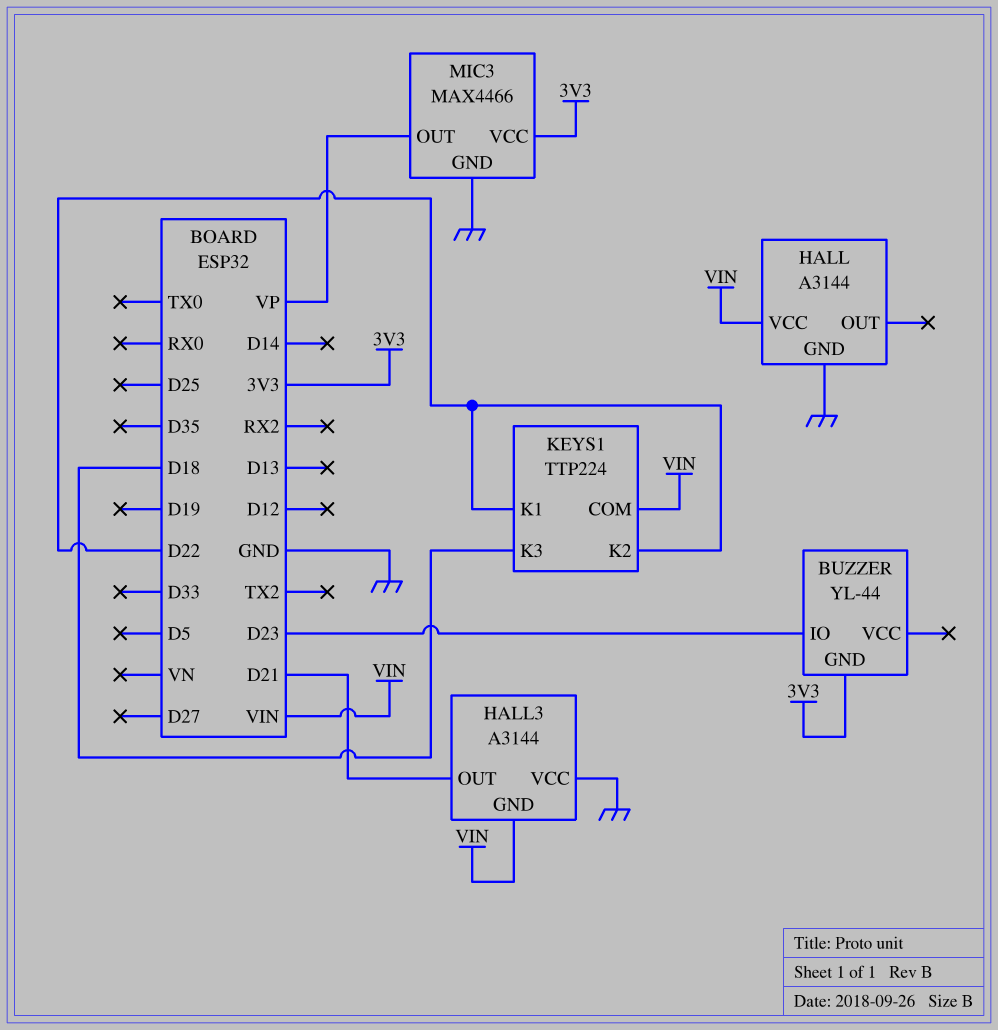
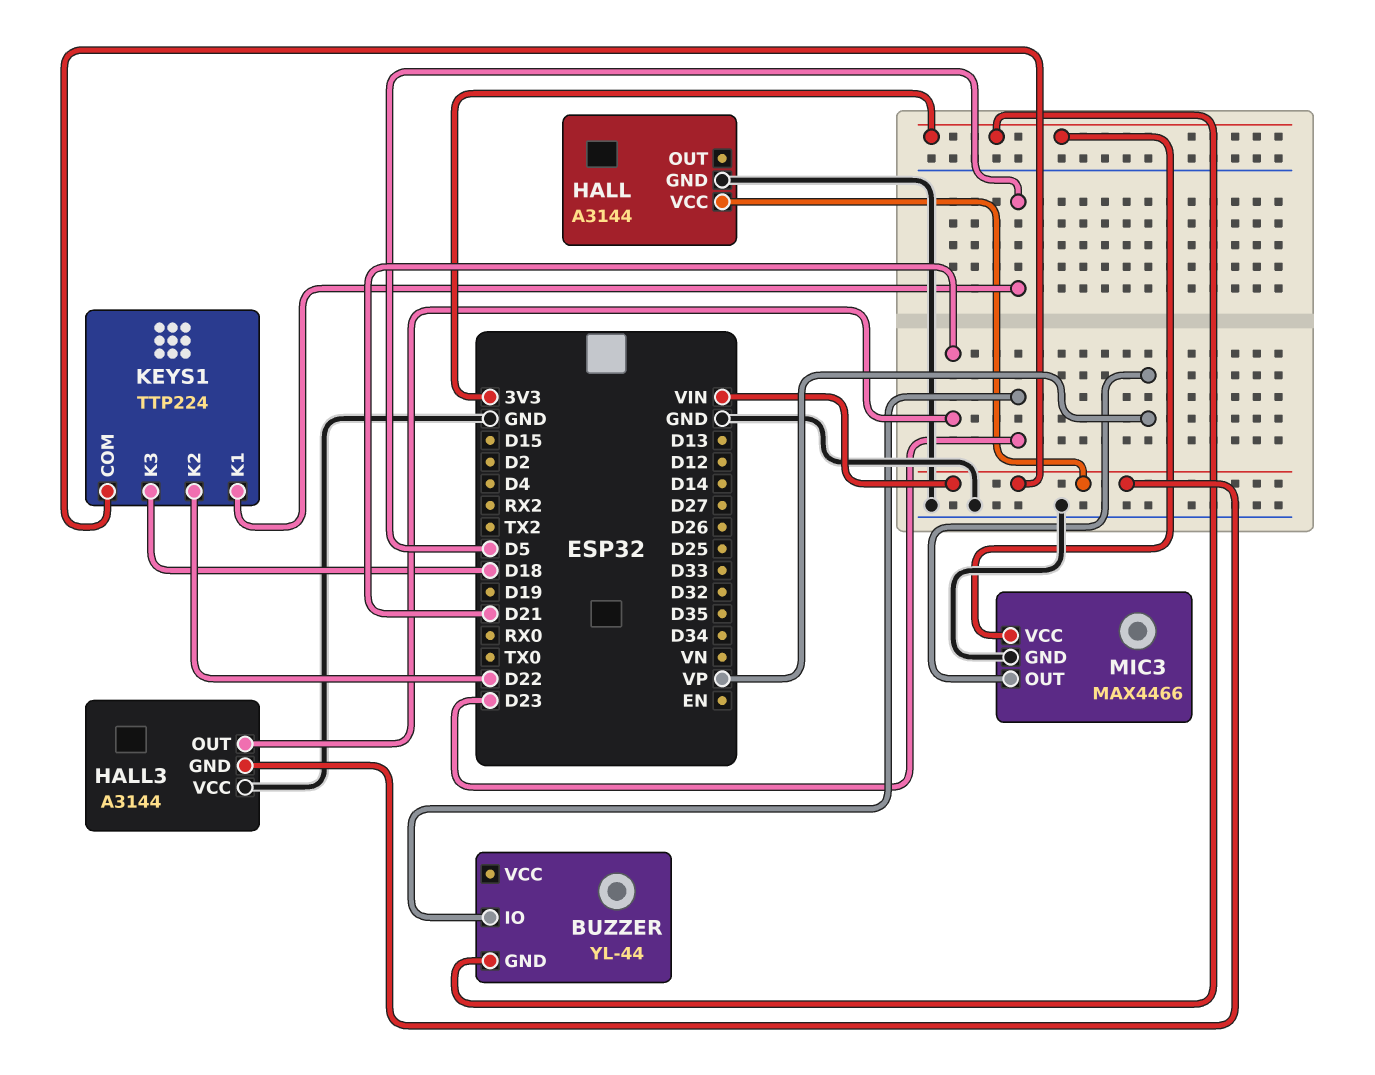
KEYS1 pin K1: D22 -> D5

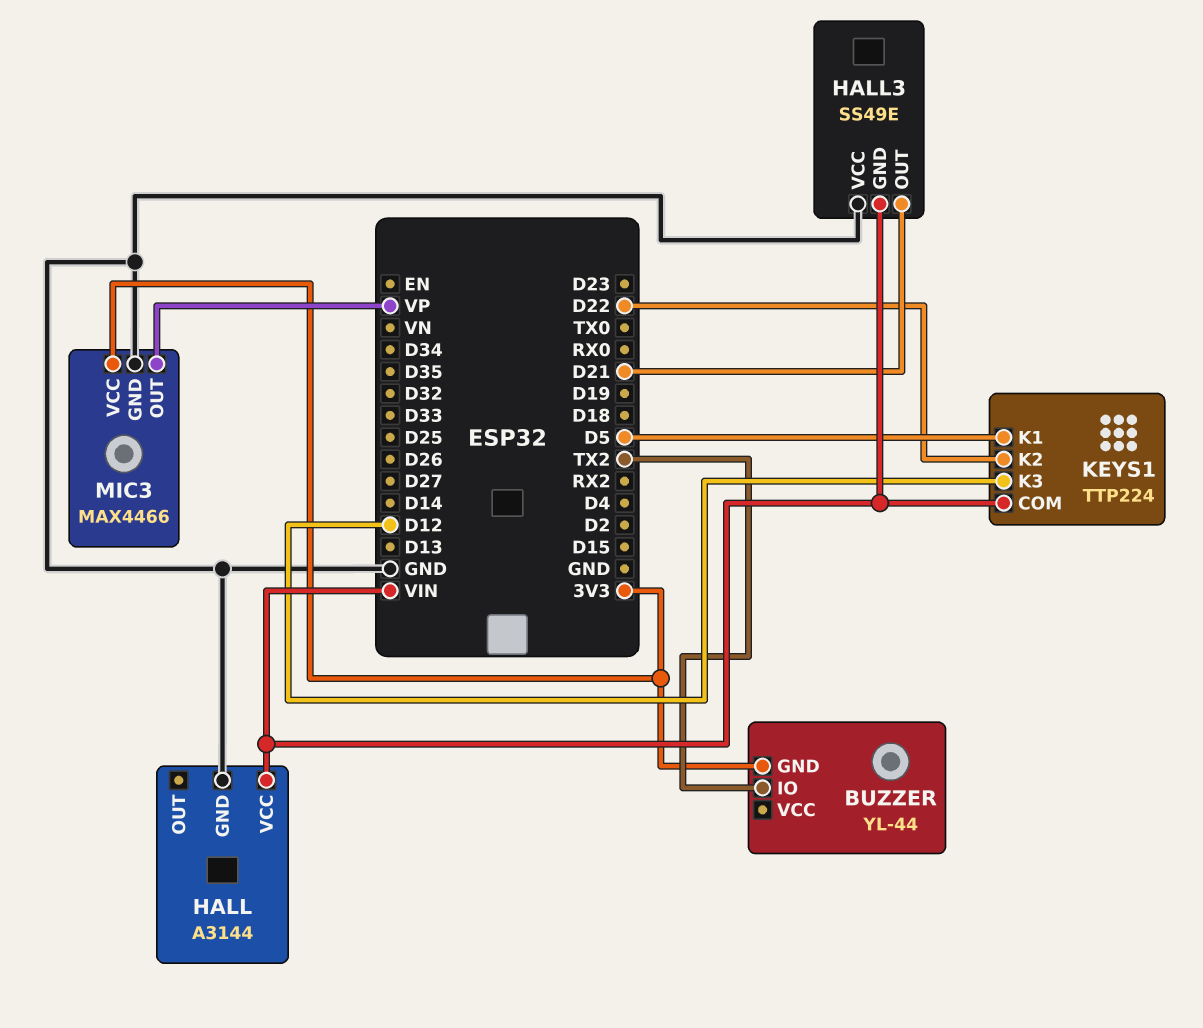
BUZZER pin IO: D23 -> TX2
HALL3: A3144 -> SS49E
KEYS1 pin K3: D18 -> D12

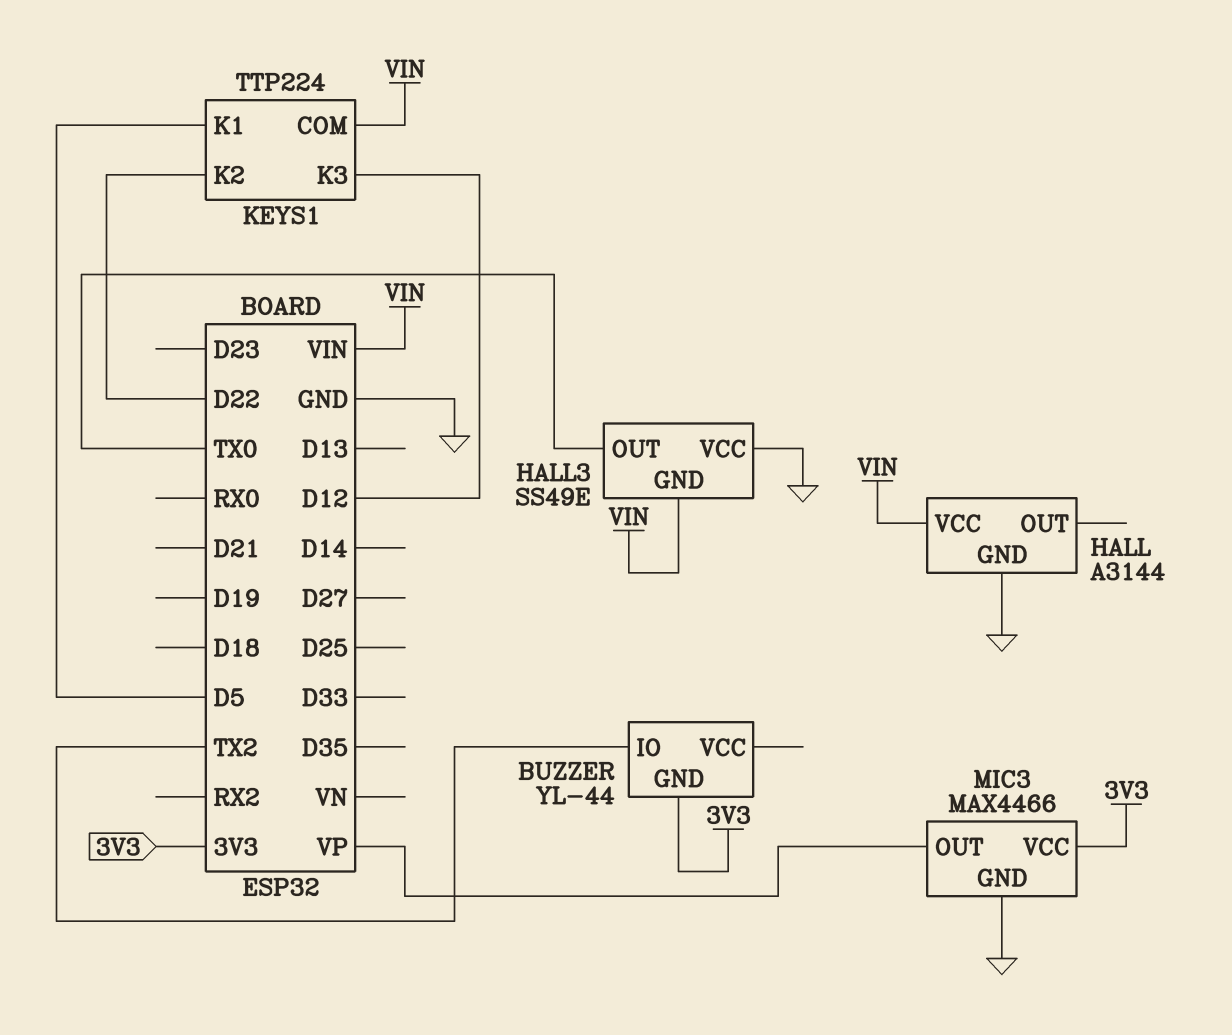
HALL3 pin OUT: D21 -> TX0

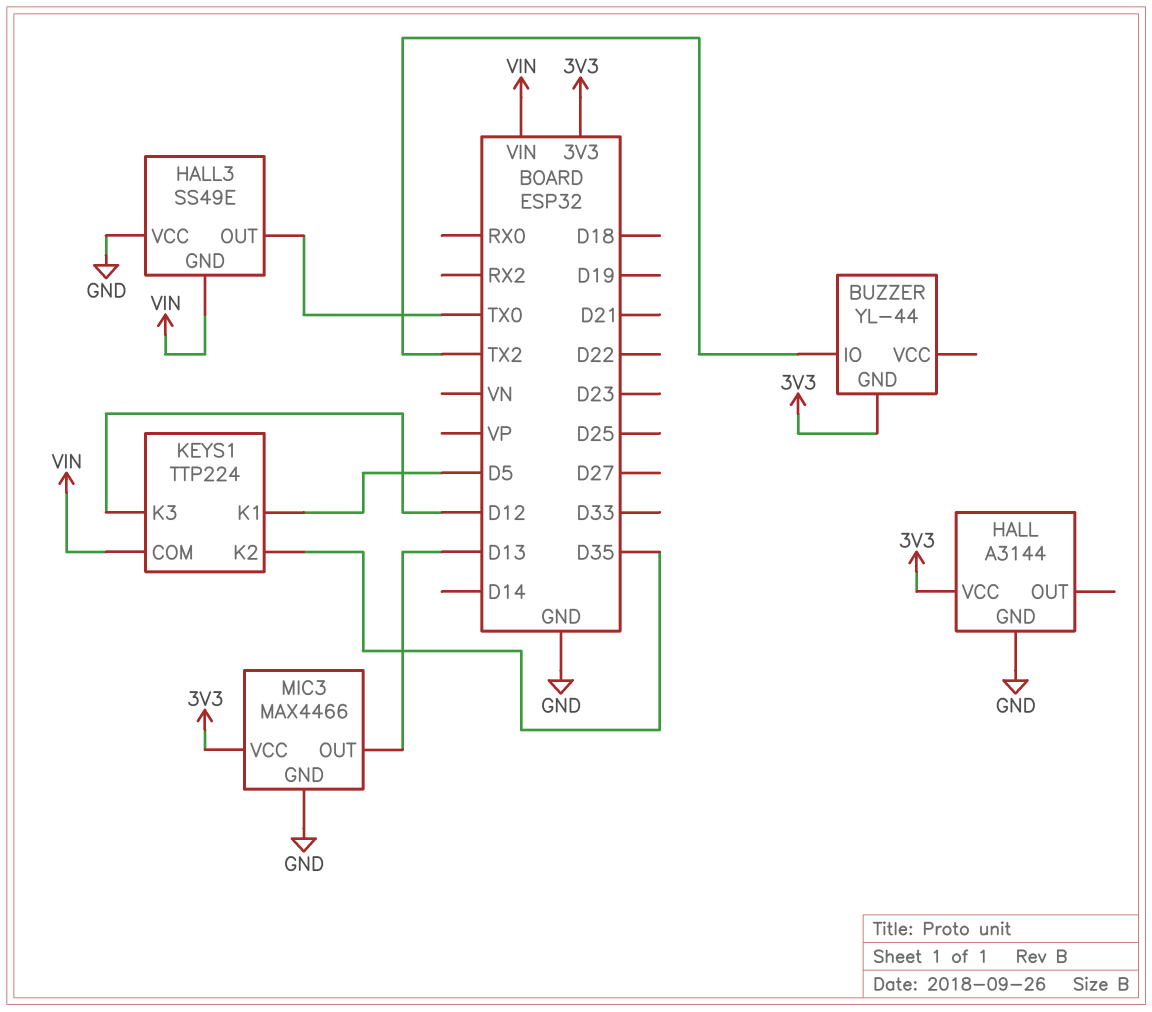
HALL pin VCC: VIN -> 3V3
KEYS1 pin K2: D22 -> D35
MIC3 pin OUT: VP -> D13

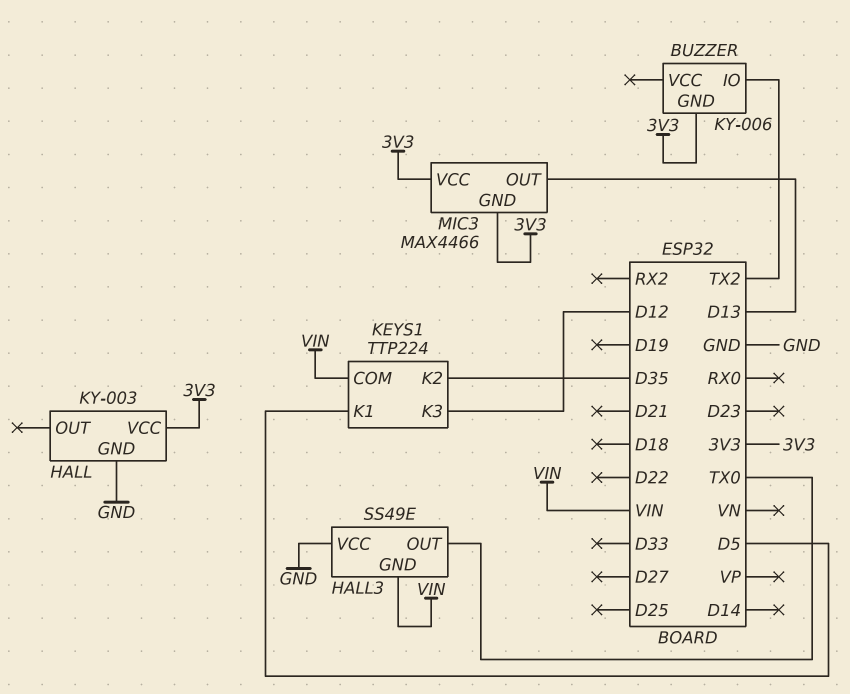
BUZZER: YL-44 -> KY-006
HALL: A3144 -> KY-003
MIC3 pin GND: GND -> 3V3

